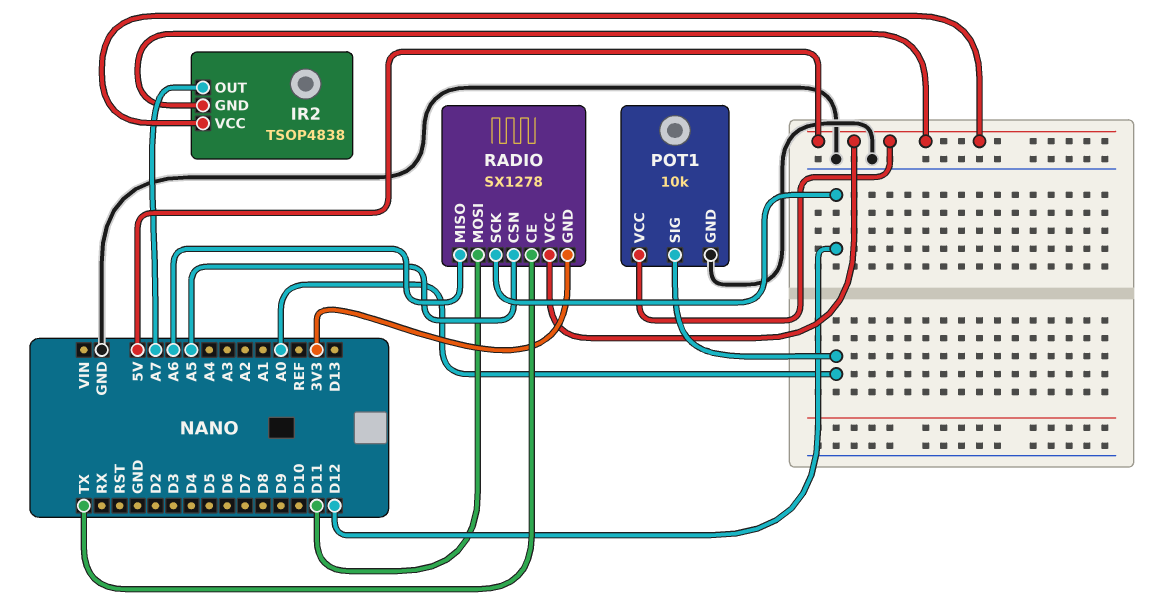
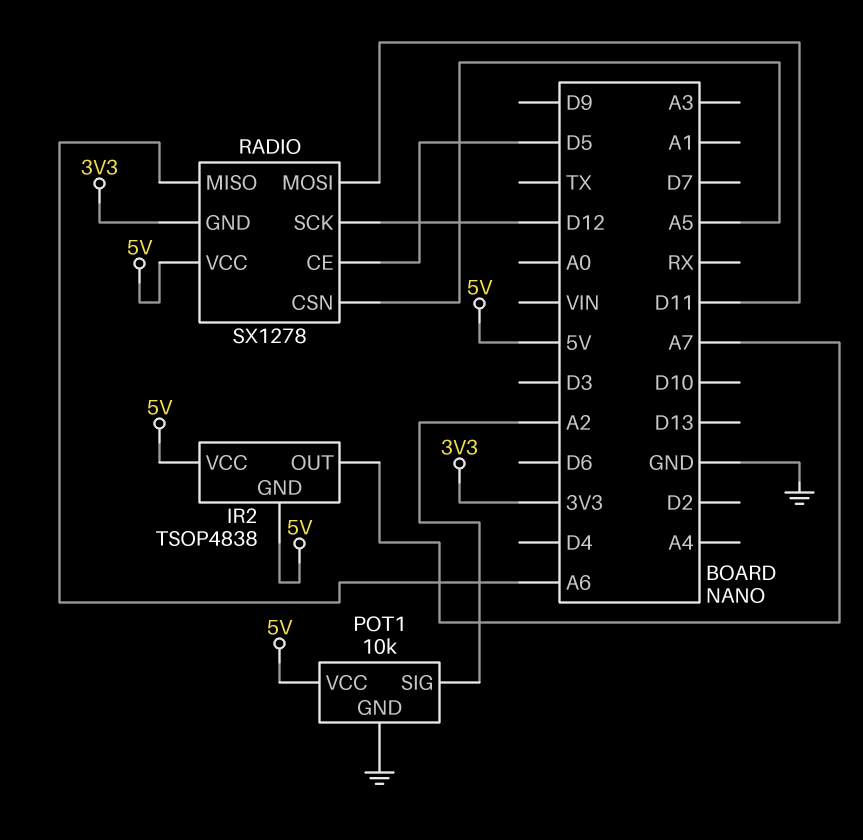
POT1 pin SIG: A0 -> A2
RADIO pin CE: TX -> D5

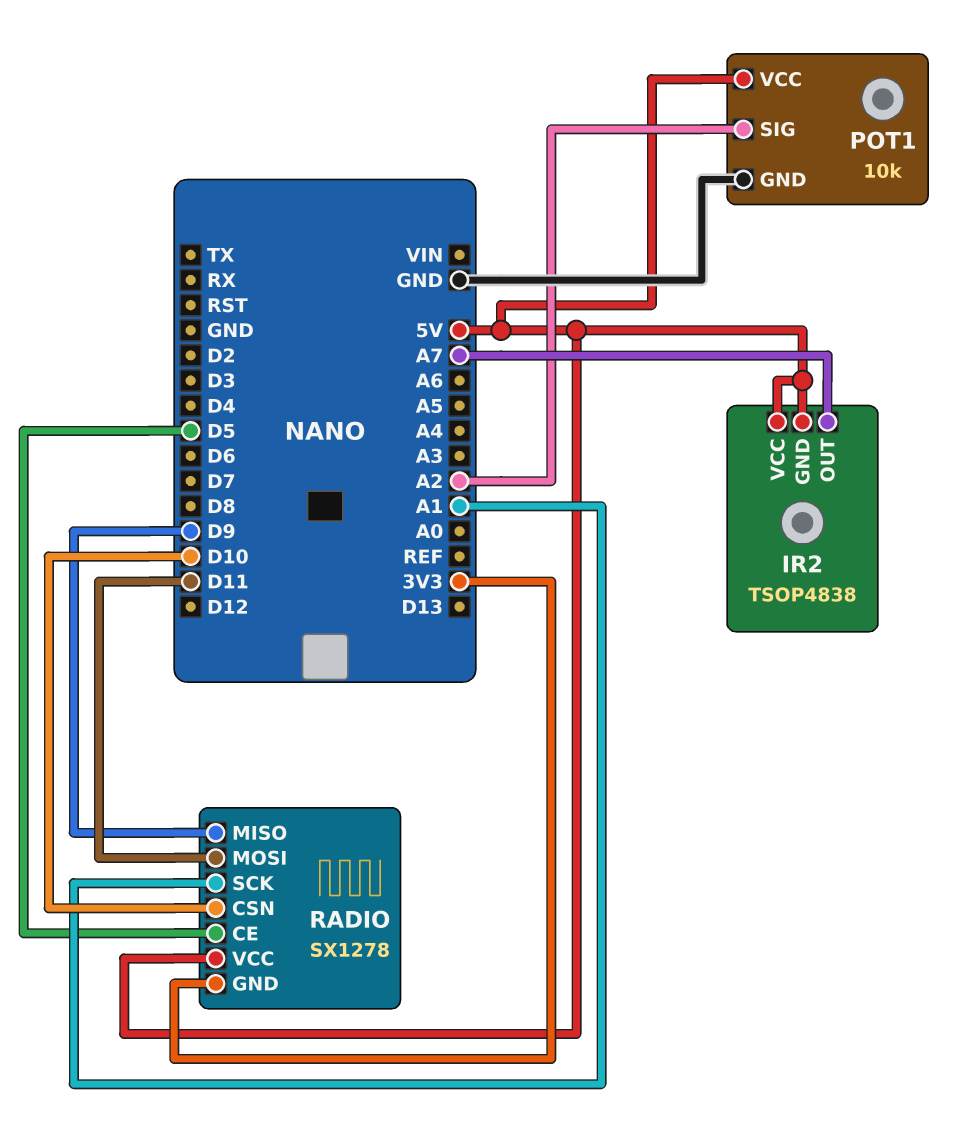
RADIO pin CSN: A5 -> D10
RADIO pin MISO: A6 -> D9
RADIO pin SCK: D12 -> A1

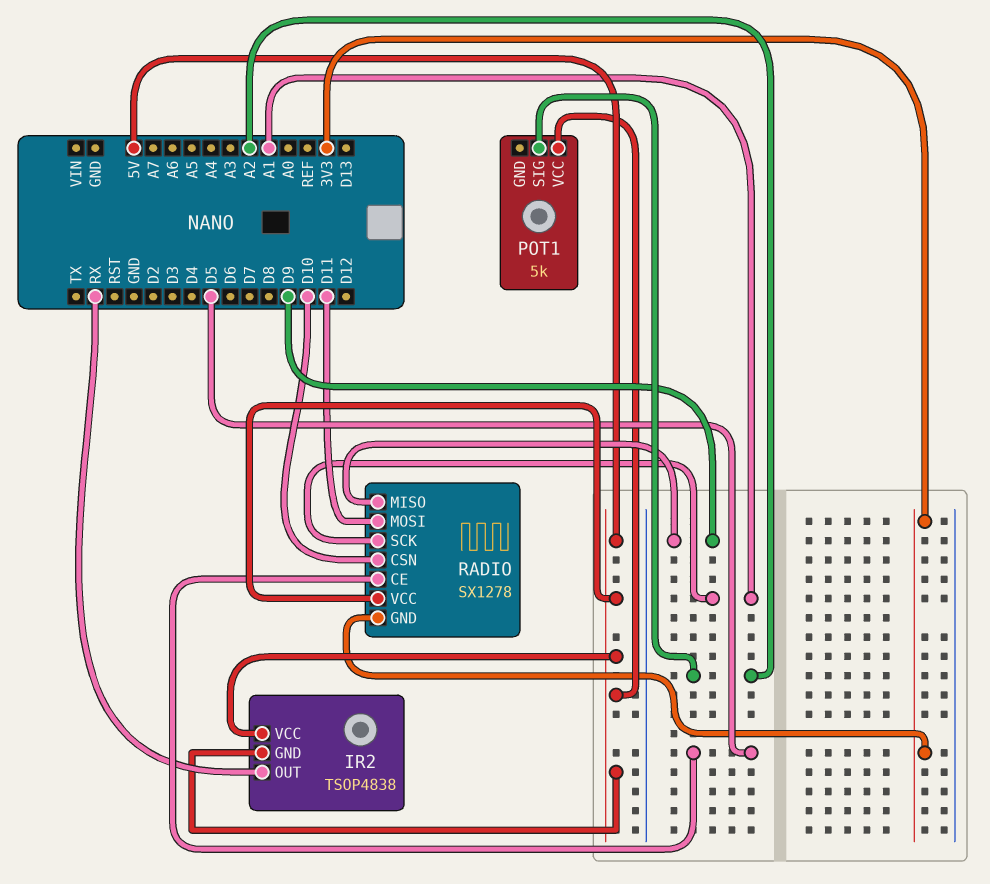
IR2 pin OUT: A7 -> RX
POT1: 10k -> 5k
POT1 pin GND: GND -> none

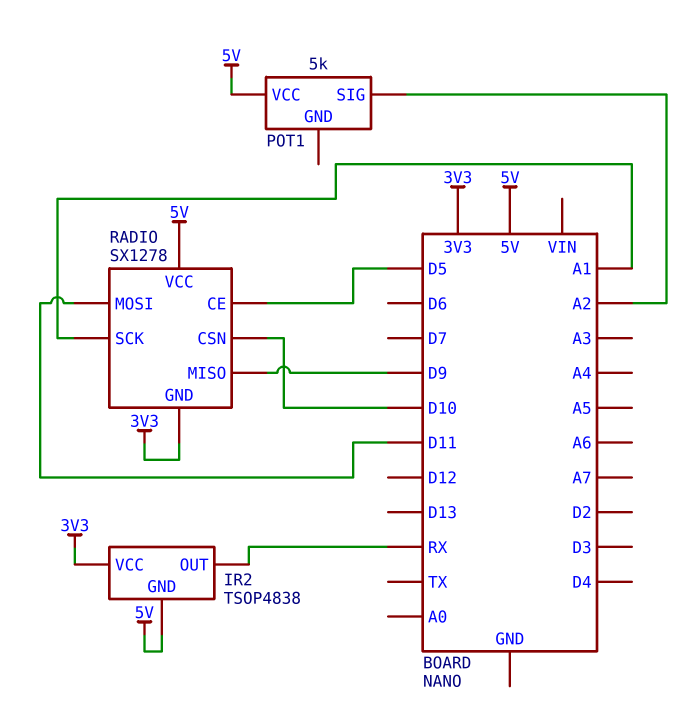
IR2 pin VCC: 5V -> 3V3

